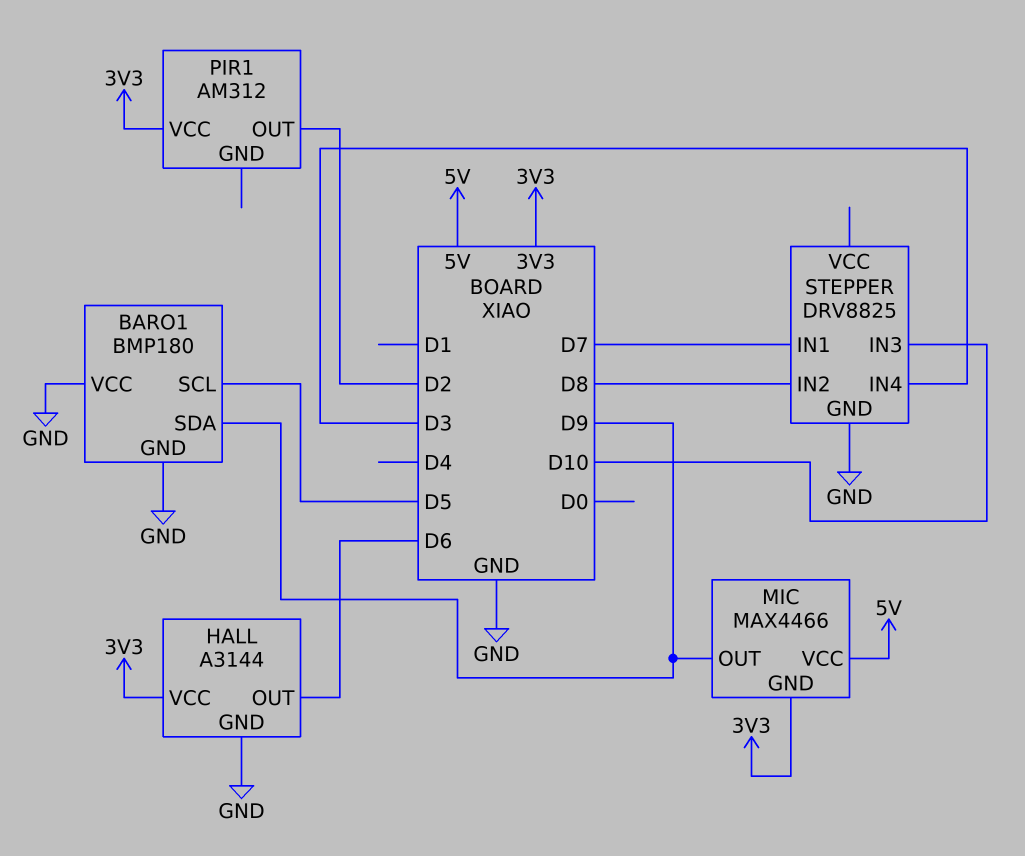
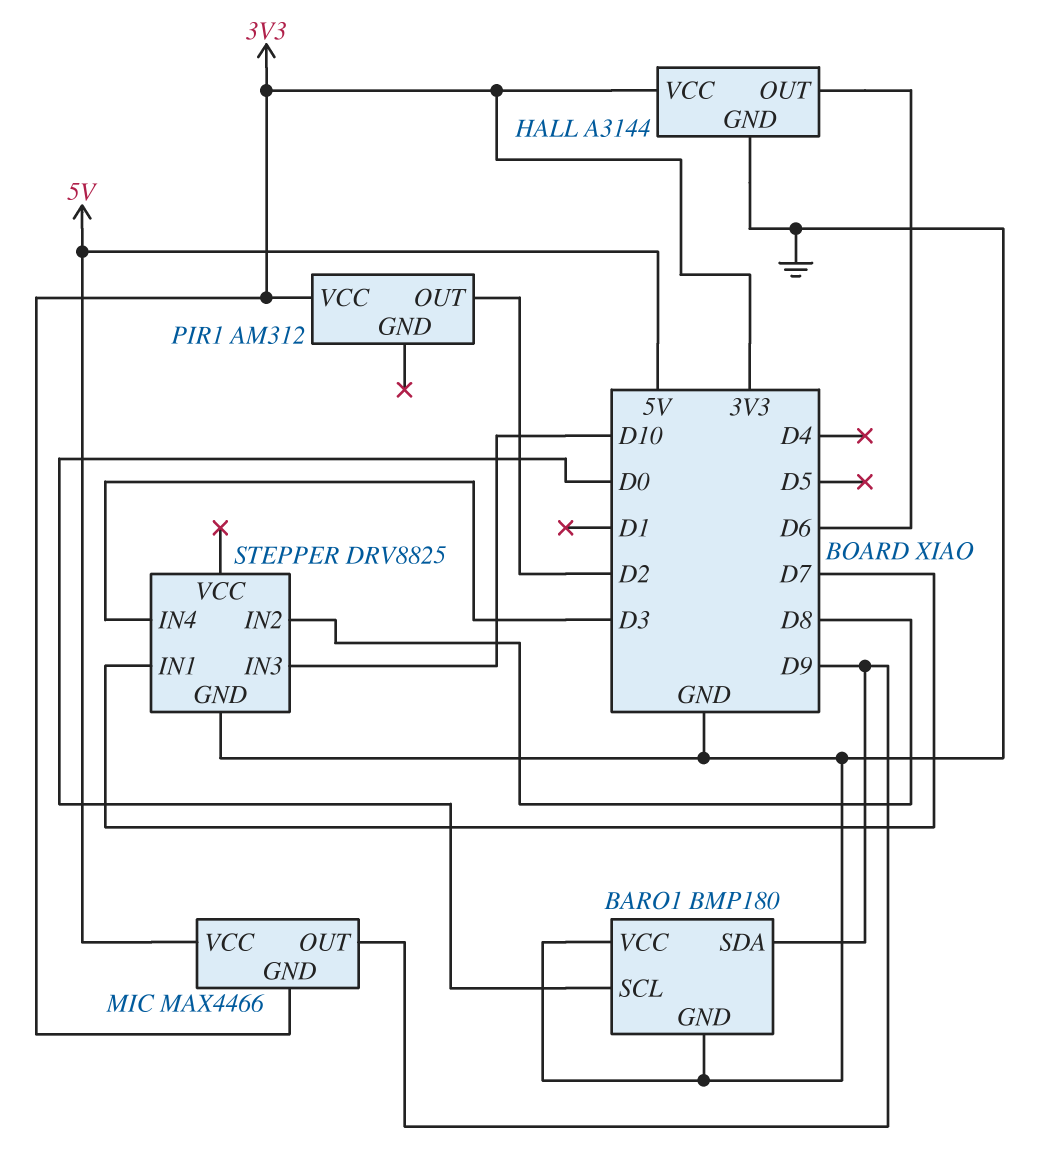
BARO1 pin SCL: D5 -> D0

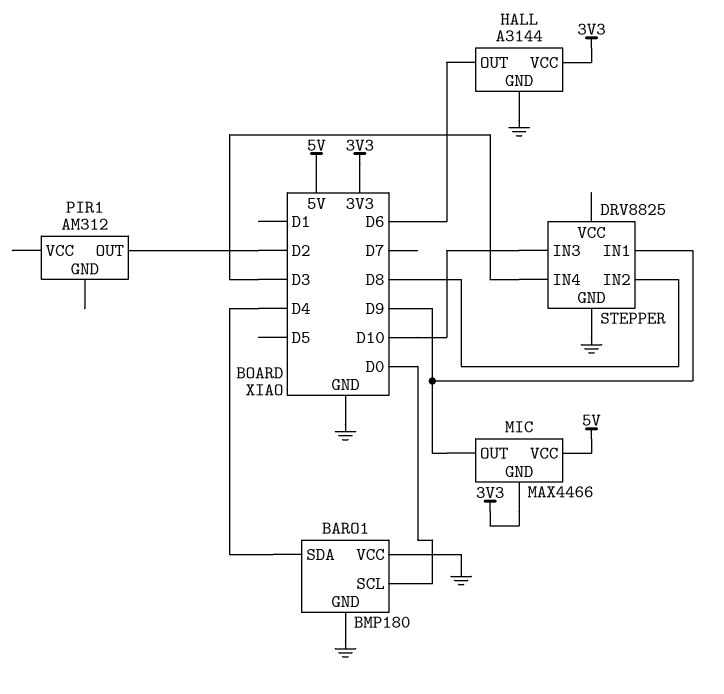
BARO1 pin SDA: D9 -> D4
PIR1 pin VCC: 3V3 -> none
STEPPER pin IN1: D7 -> D9

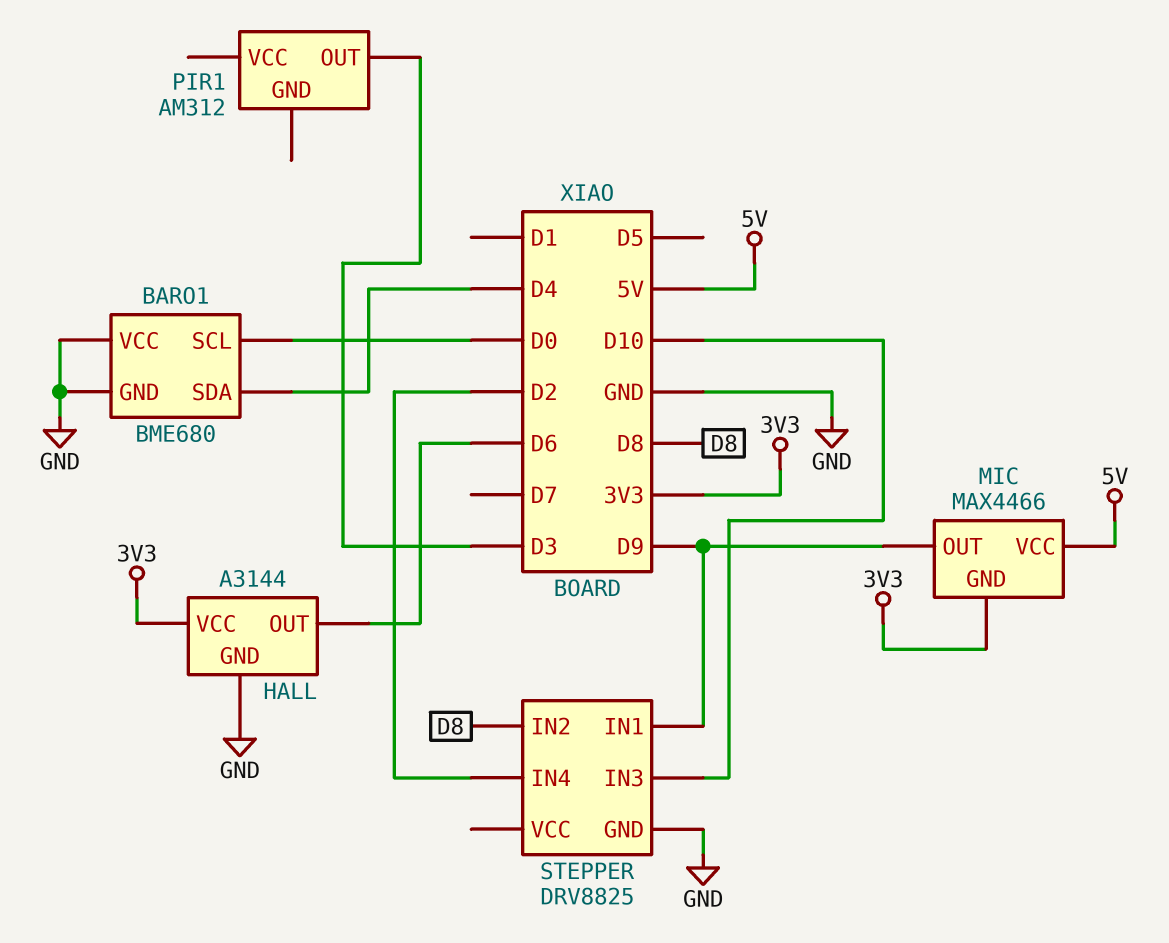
BARO1: BMP180 -> BME680
PIR1 pin OUT: D2 -> D3
STEPPER pin IN4: D3 -> D2

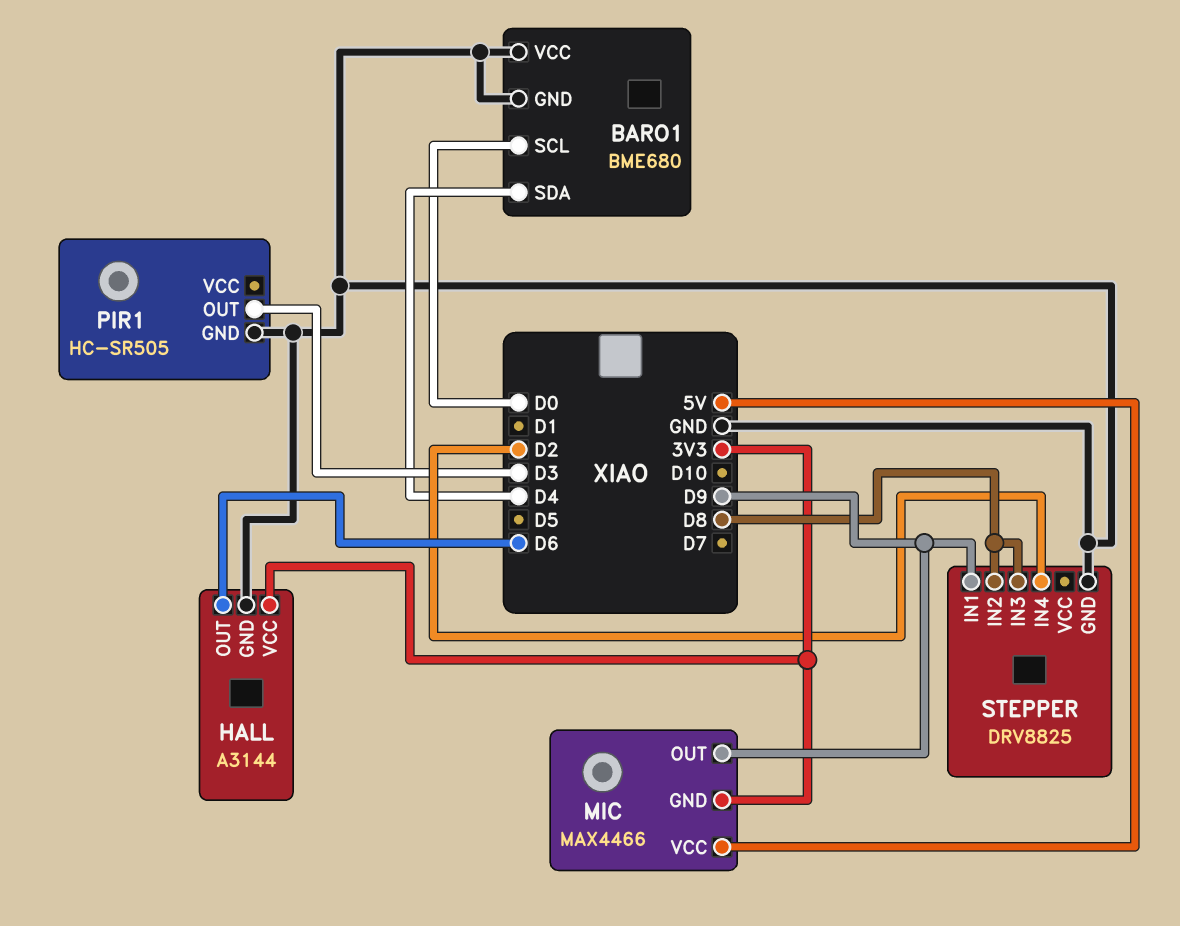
PIR1: AM312 -> HC-SR505
PIR1 pin GND: none -> GND
STEPPER pin IN3: D10 -> D8

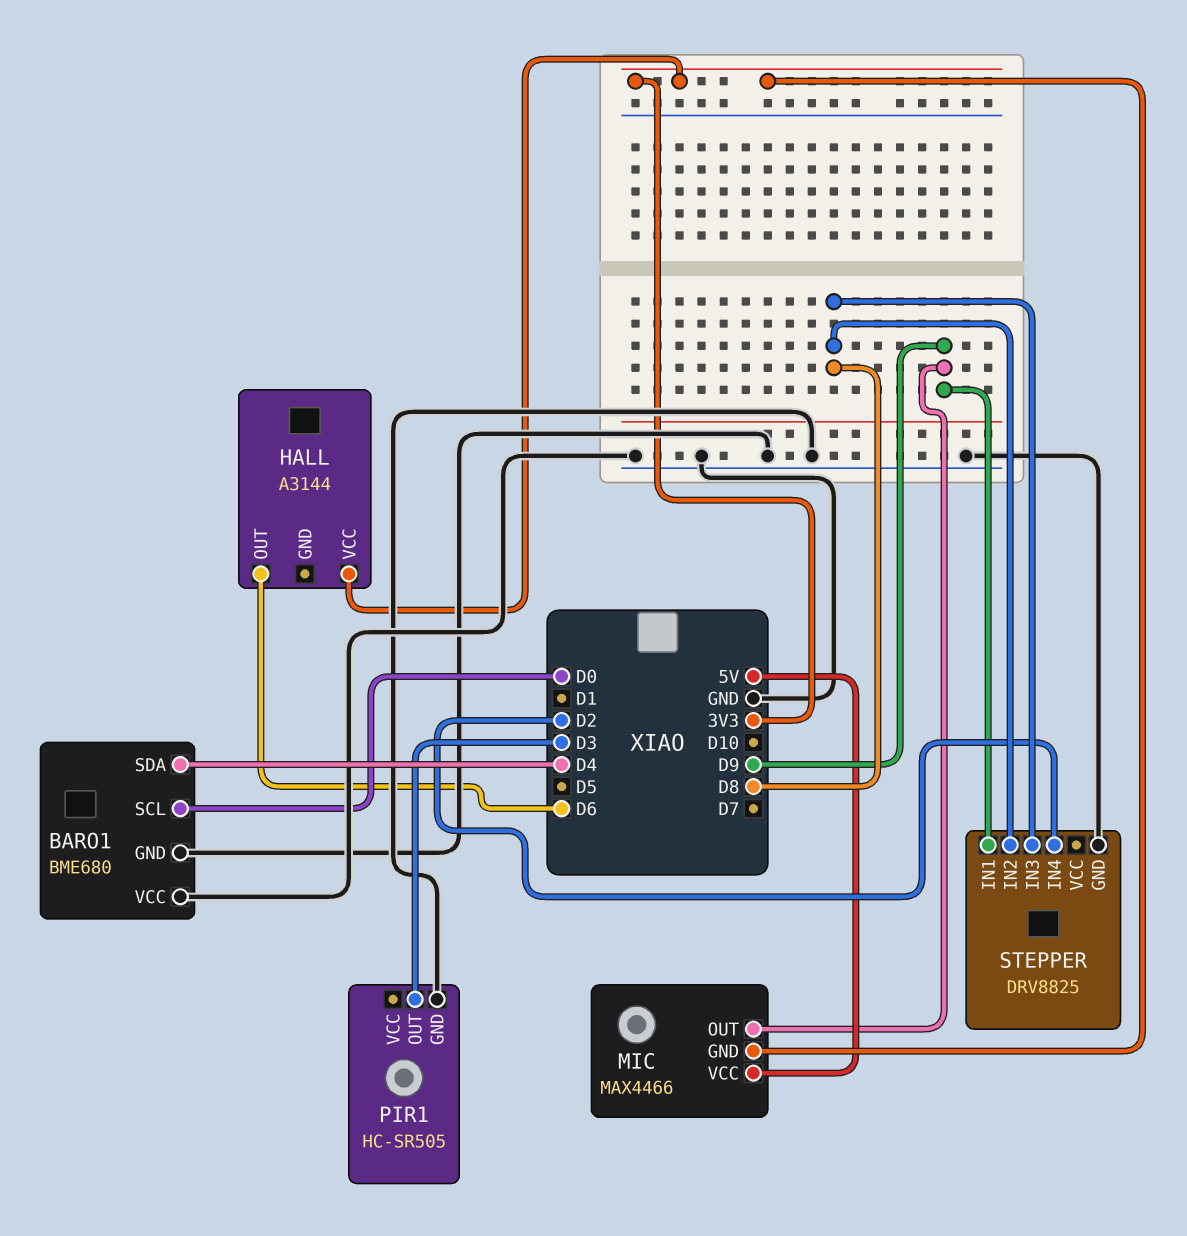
HALL pin GND: GND -> none

